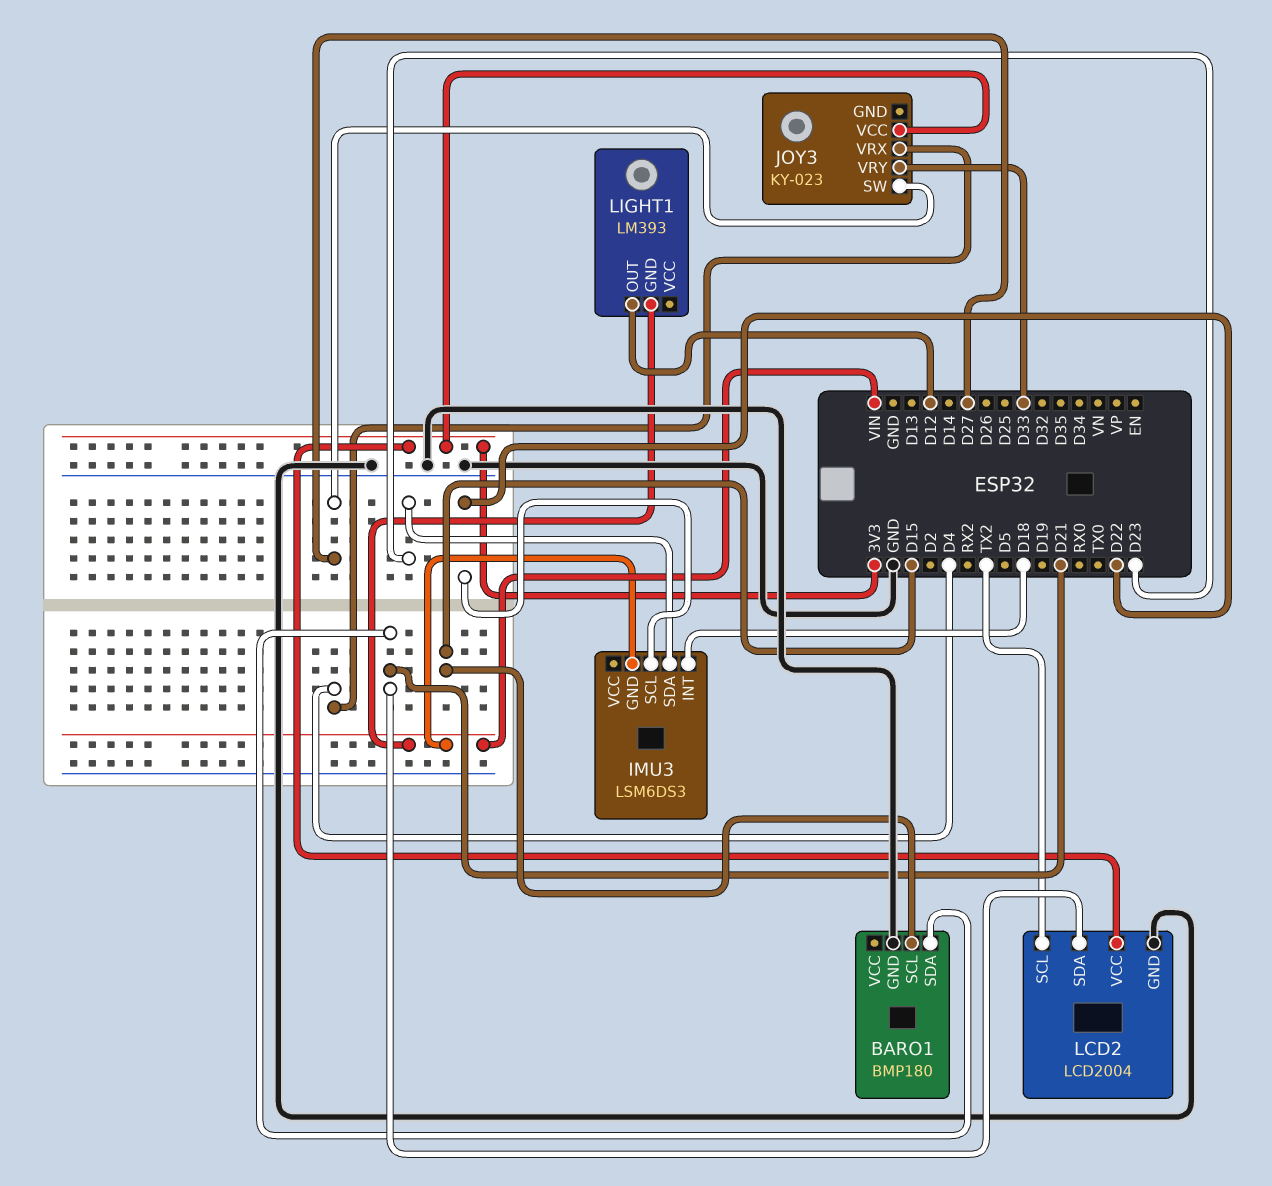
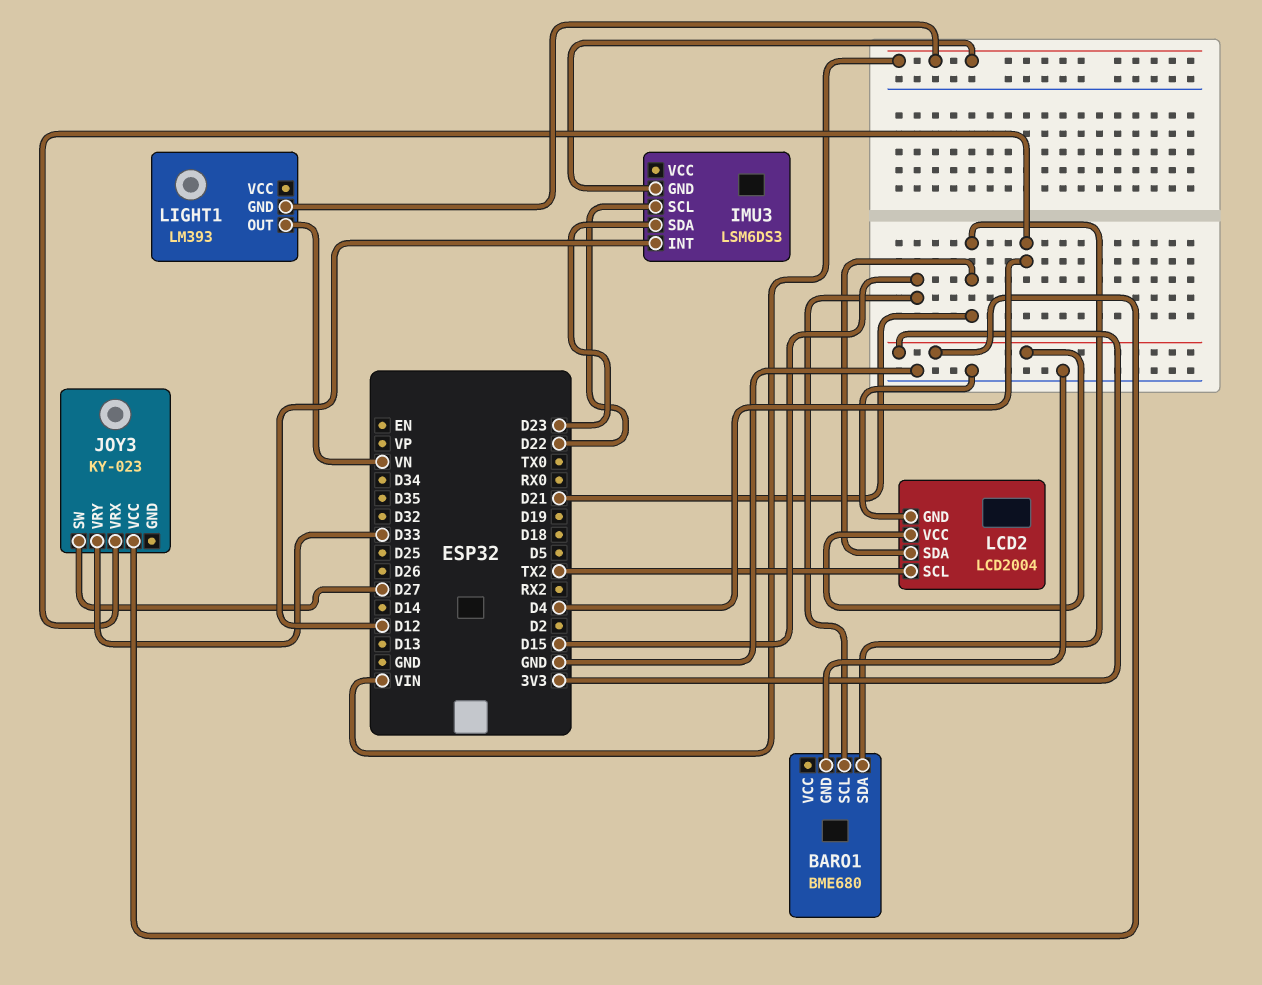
BARO1: BMP180 -> BME680
IMU3 pin INT: D18 -> D12
LIGHT1 pin OUT: D12 -> VN

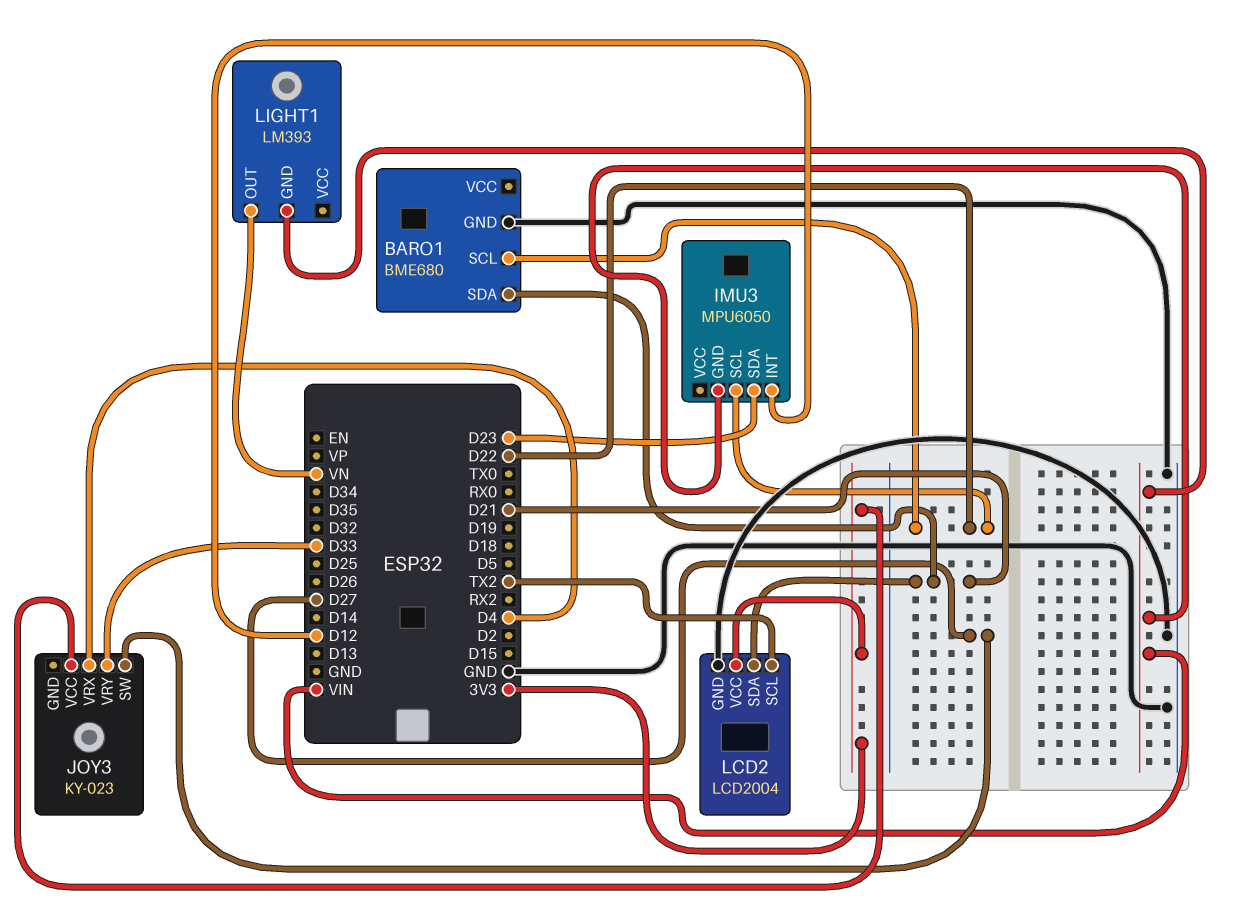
BARO1 pin SCL: D15 -> D22
IMU3: LSM6DS3 -> MPU6050

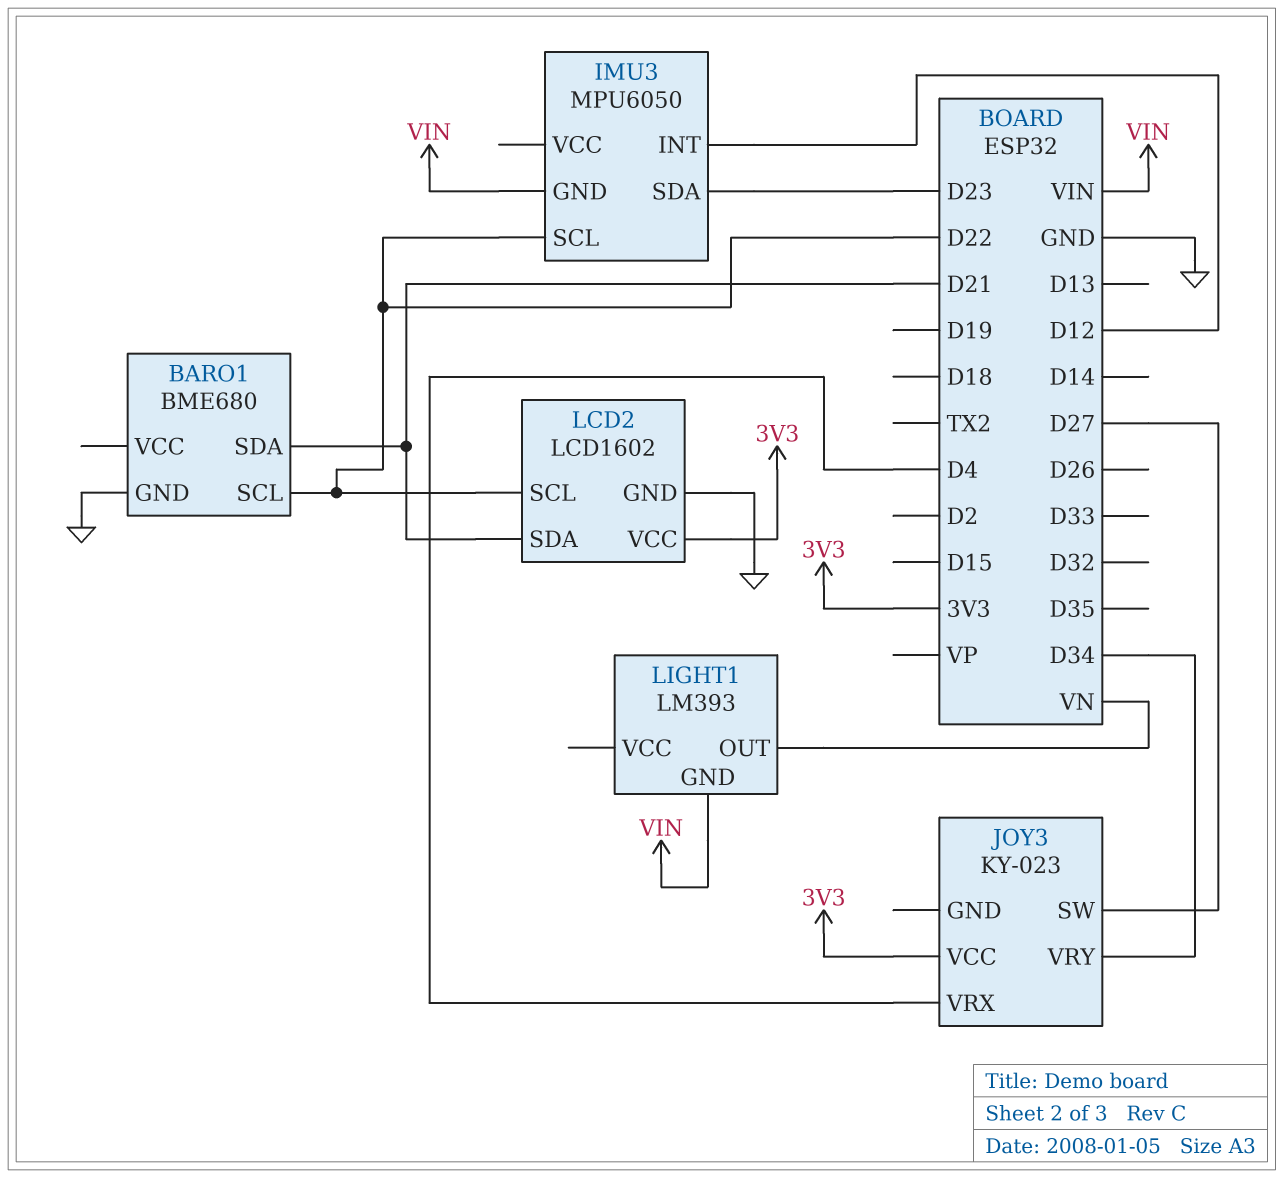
JOY3 pin VRY: D33 -> D34
LCD2: LCD2004 -> LCD1602
LCD2 pin SCL: TX2 -> D22

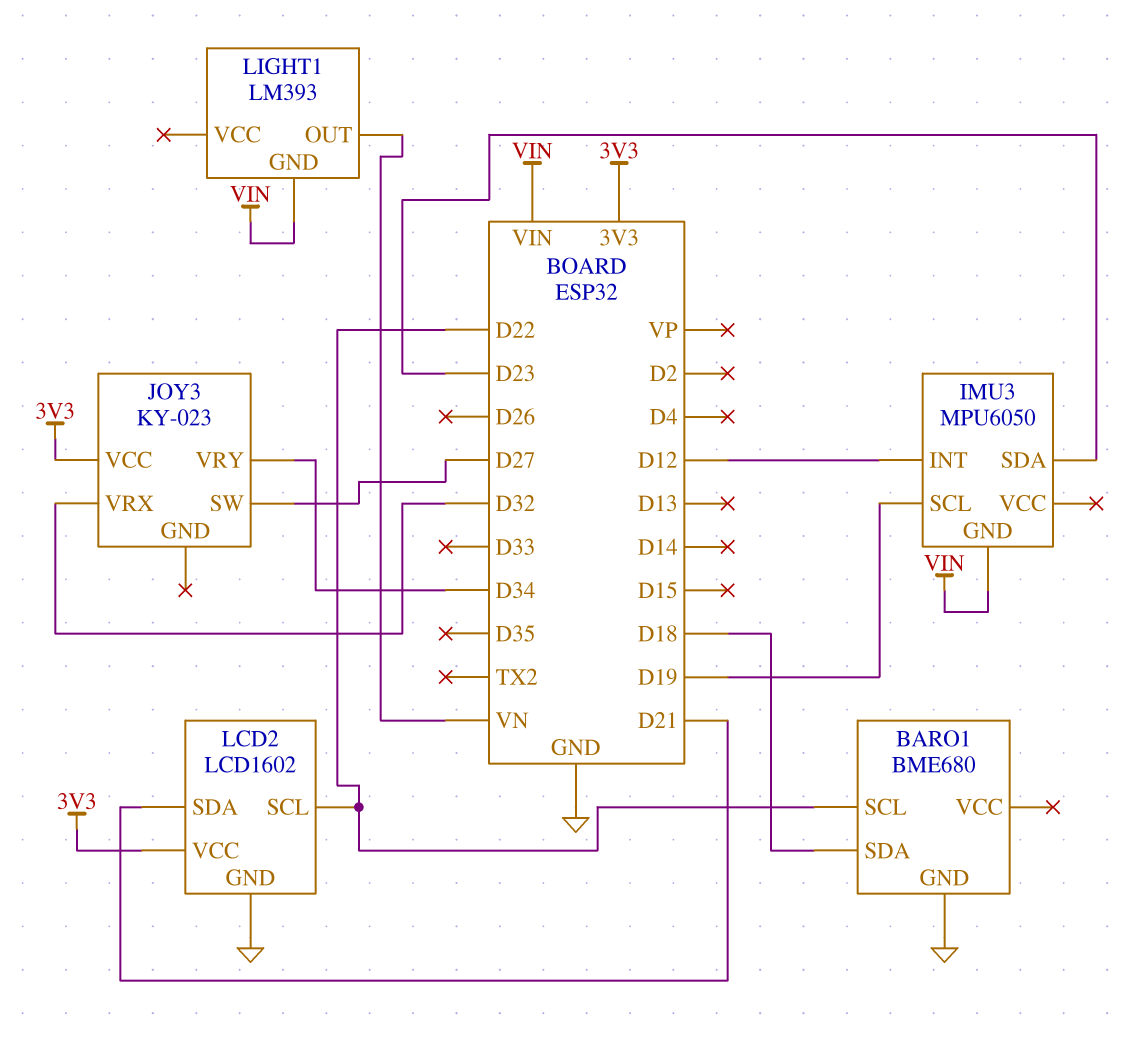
BARO1 pin SDA: D21 -> D18
IMU3 pin SCL: D22 -> D19
JOY3 pin VRX: D4 -> D32

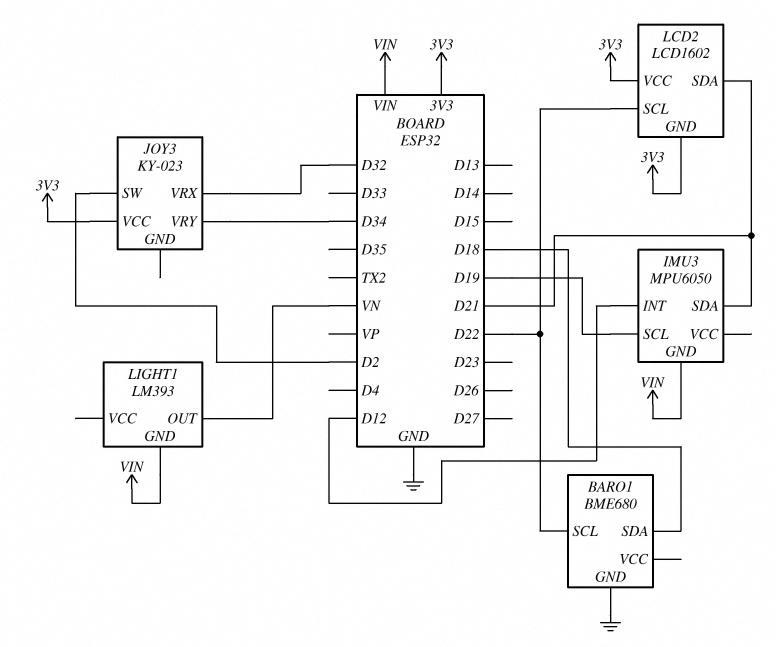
IMU3 pin SDA: D23 -> D21
JOY3 pin SW: D27 -> D2
LCD2 pin GND: GND -> 3V3

